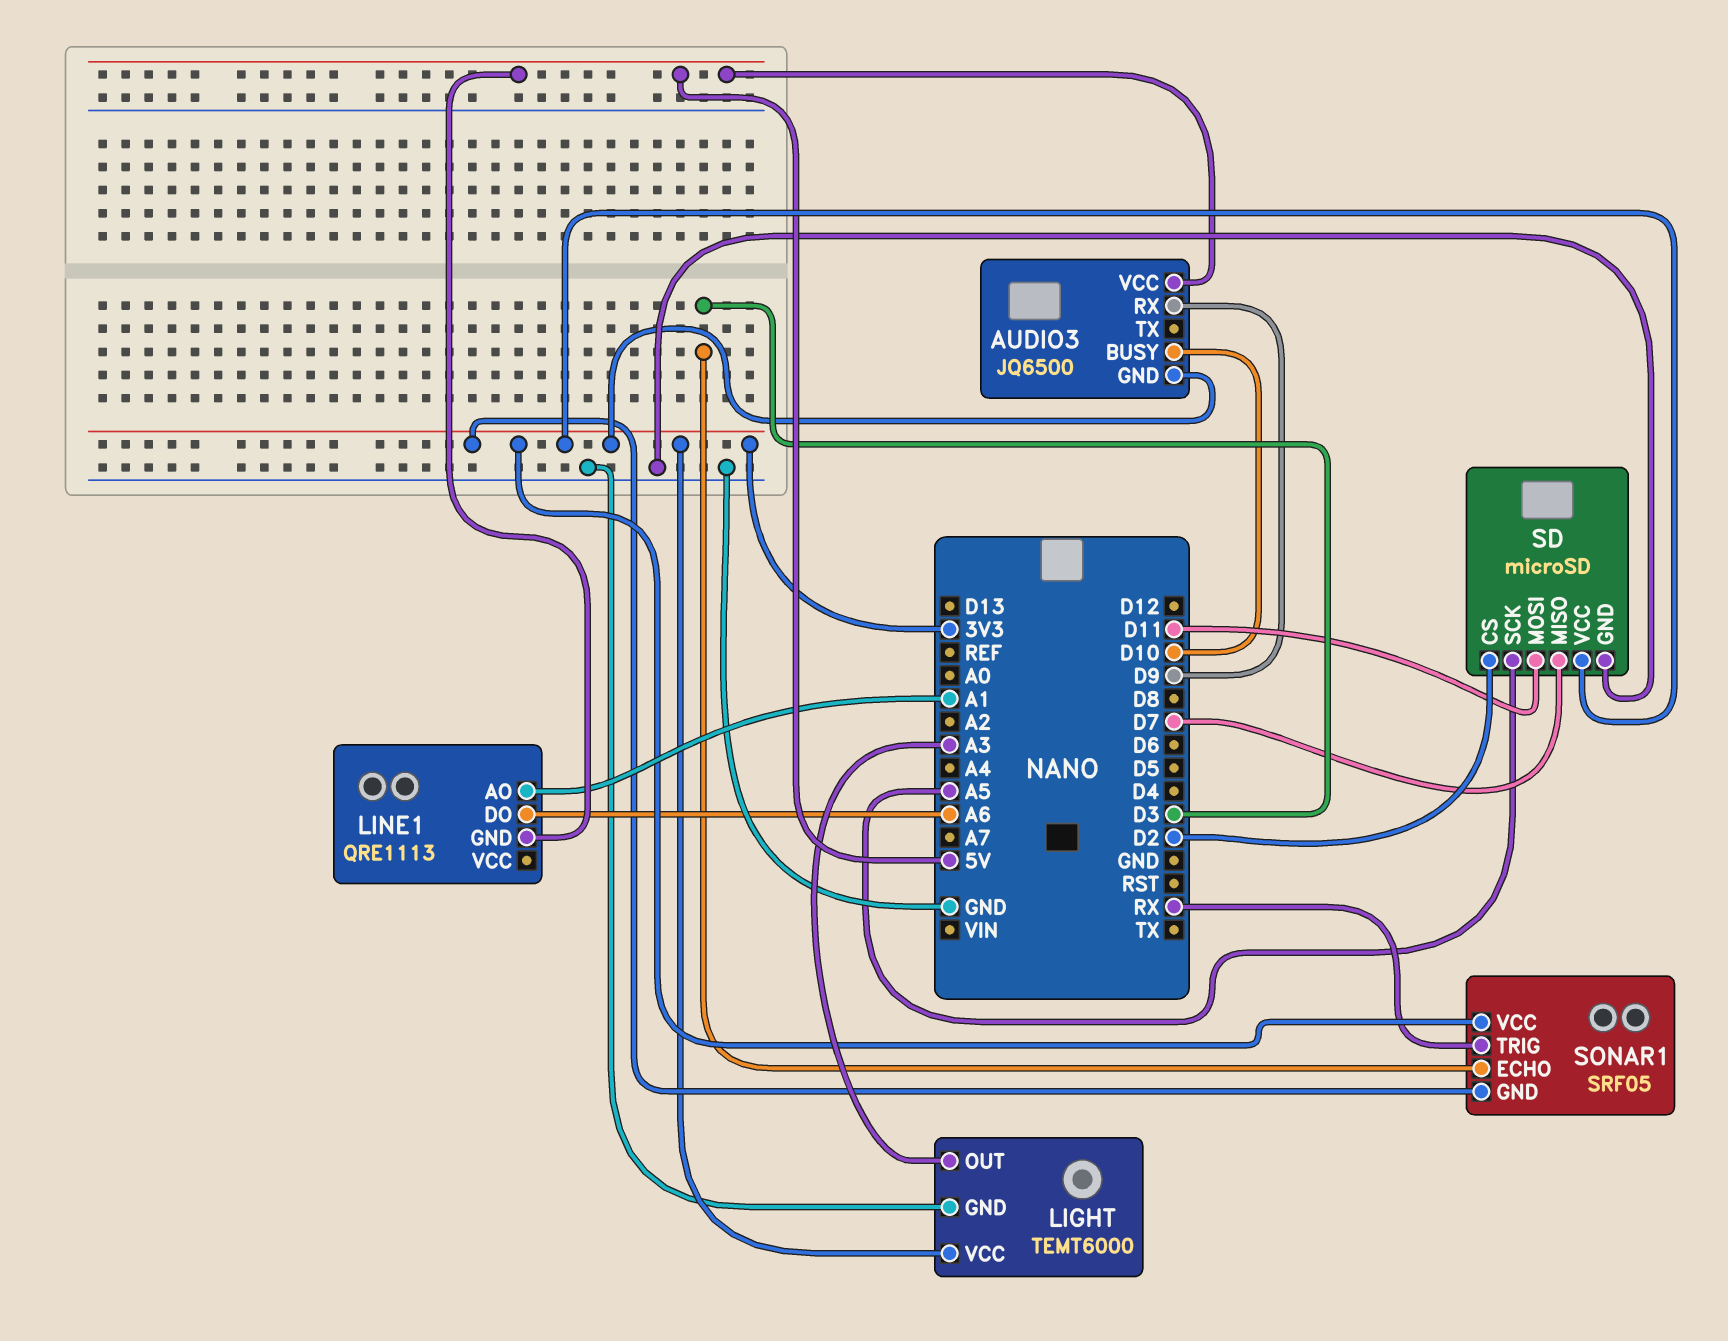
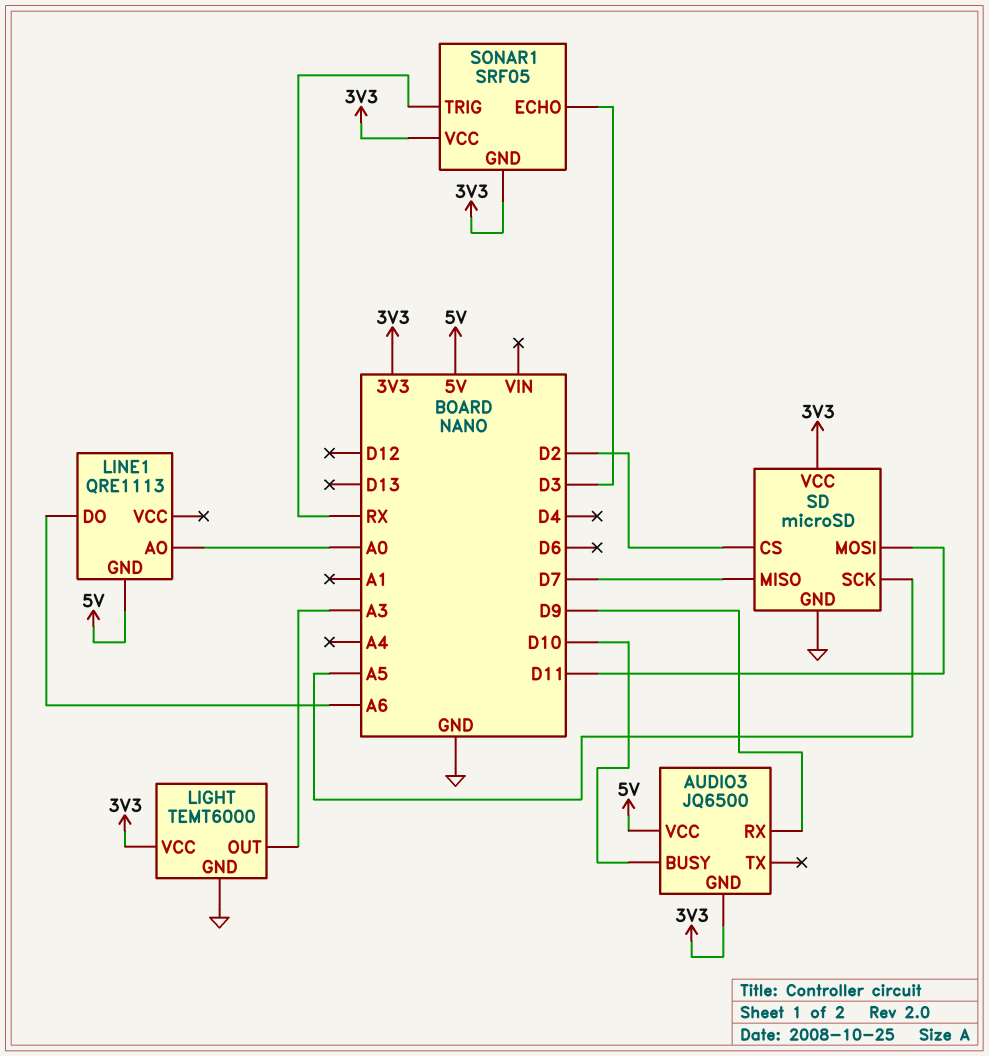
LINE1 pin AO: A1 -> A0

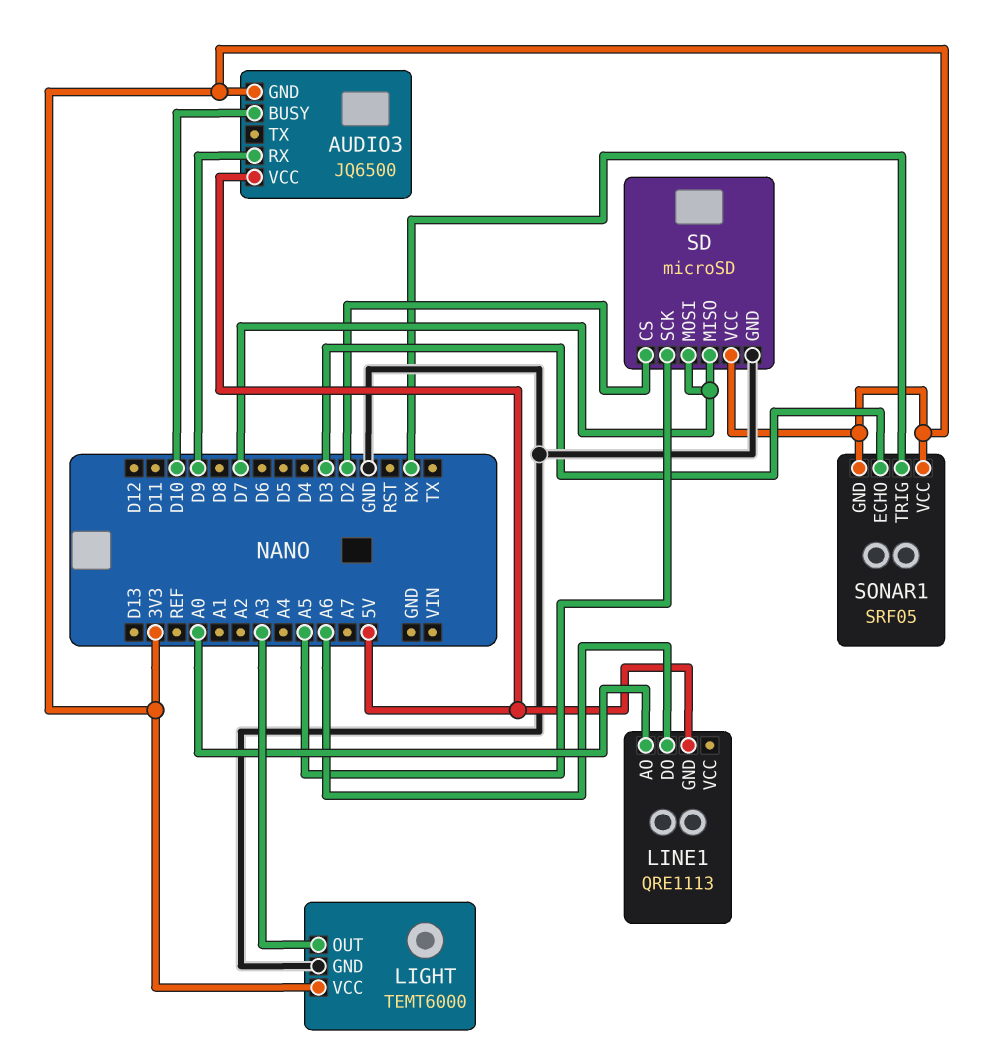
SD pin MOSI: D11 -> D7

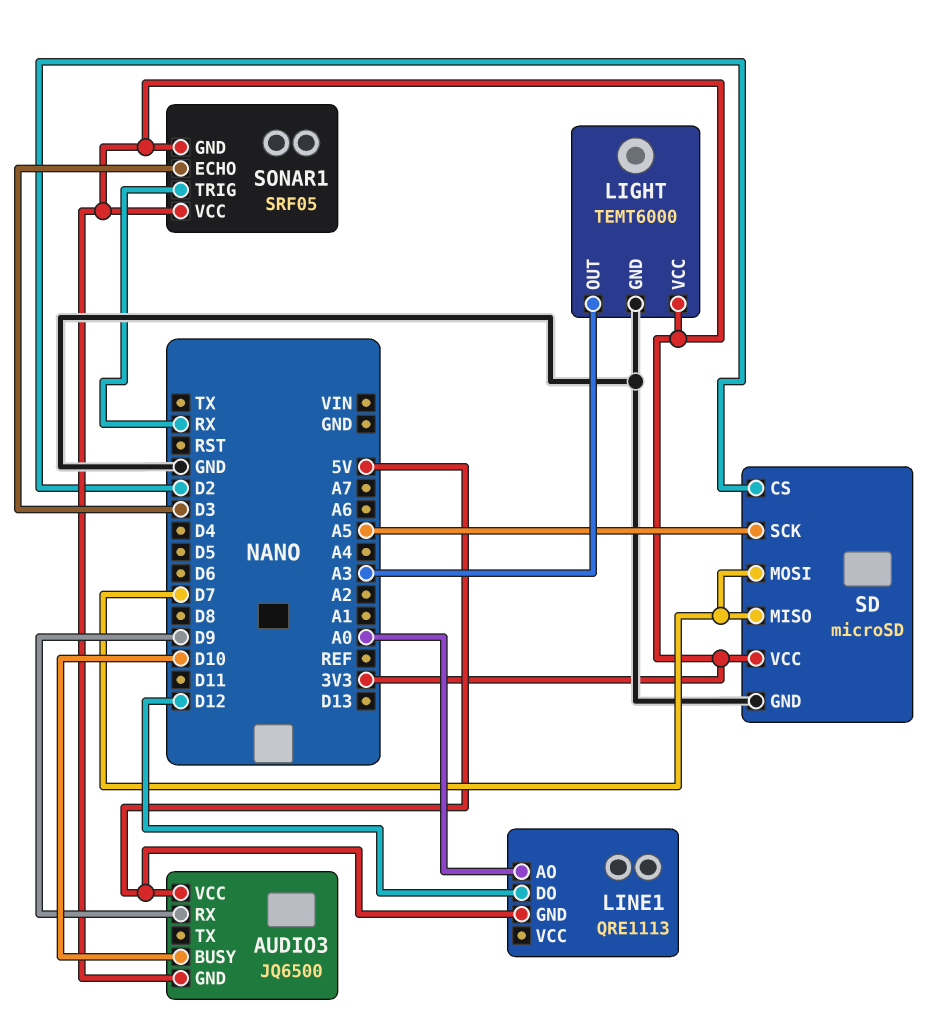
LINE1 pin DO: A6 -> D12

